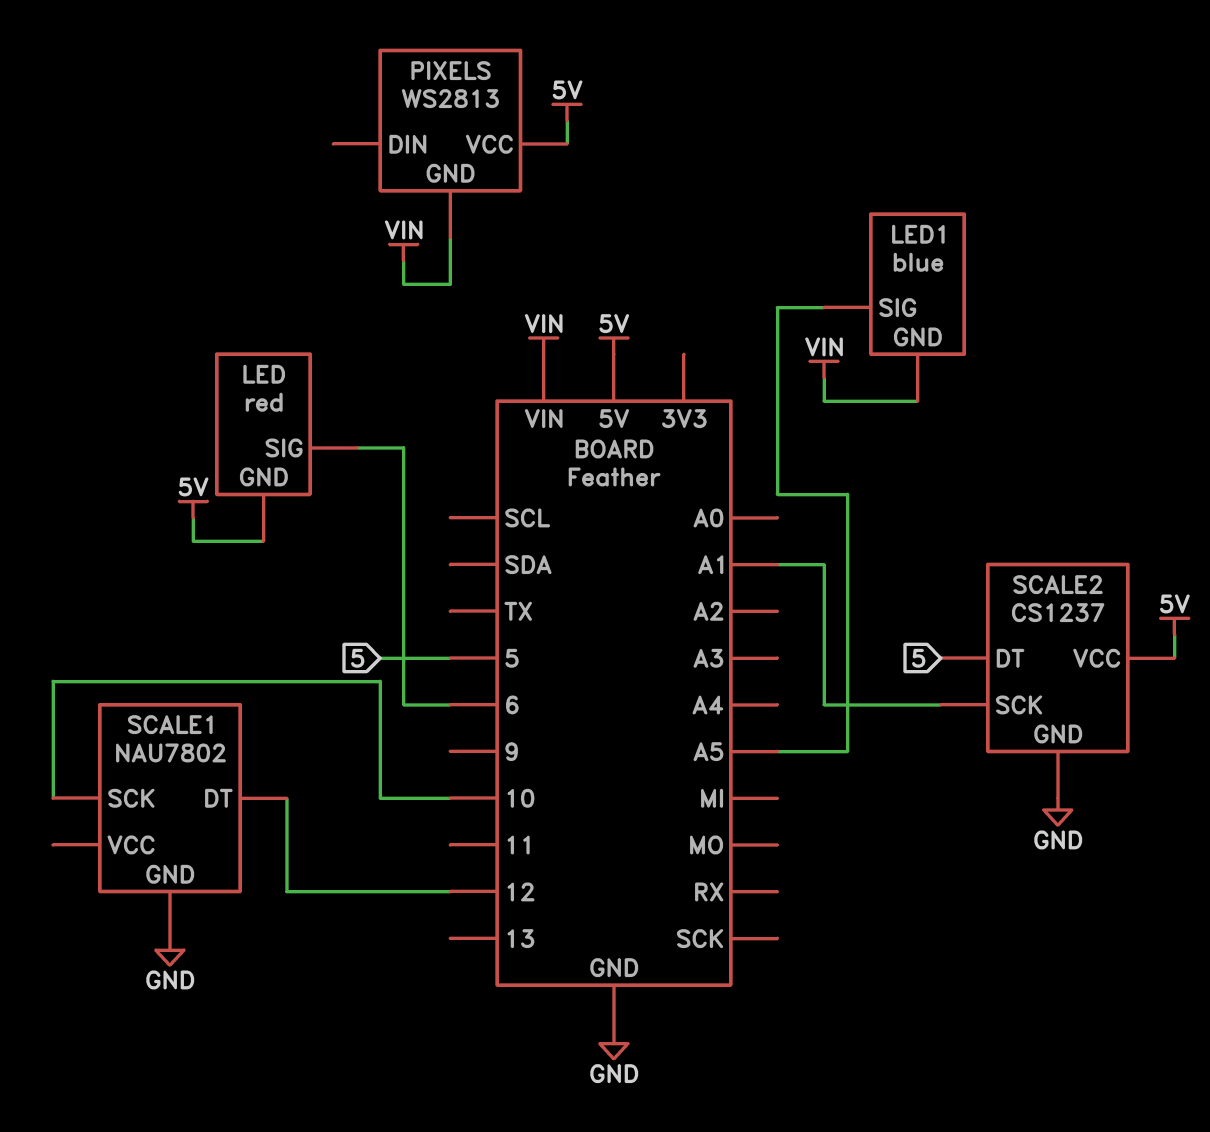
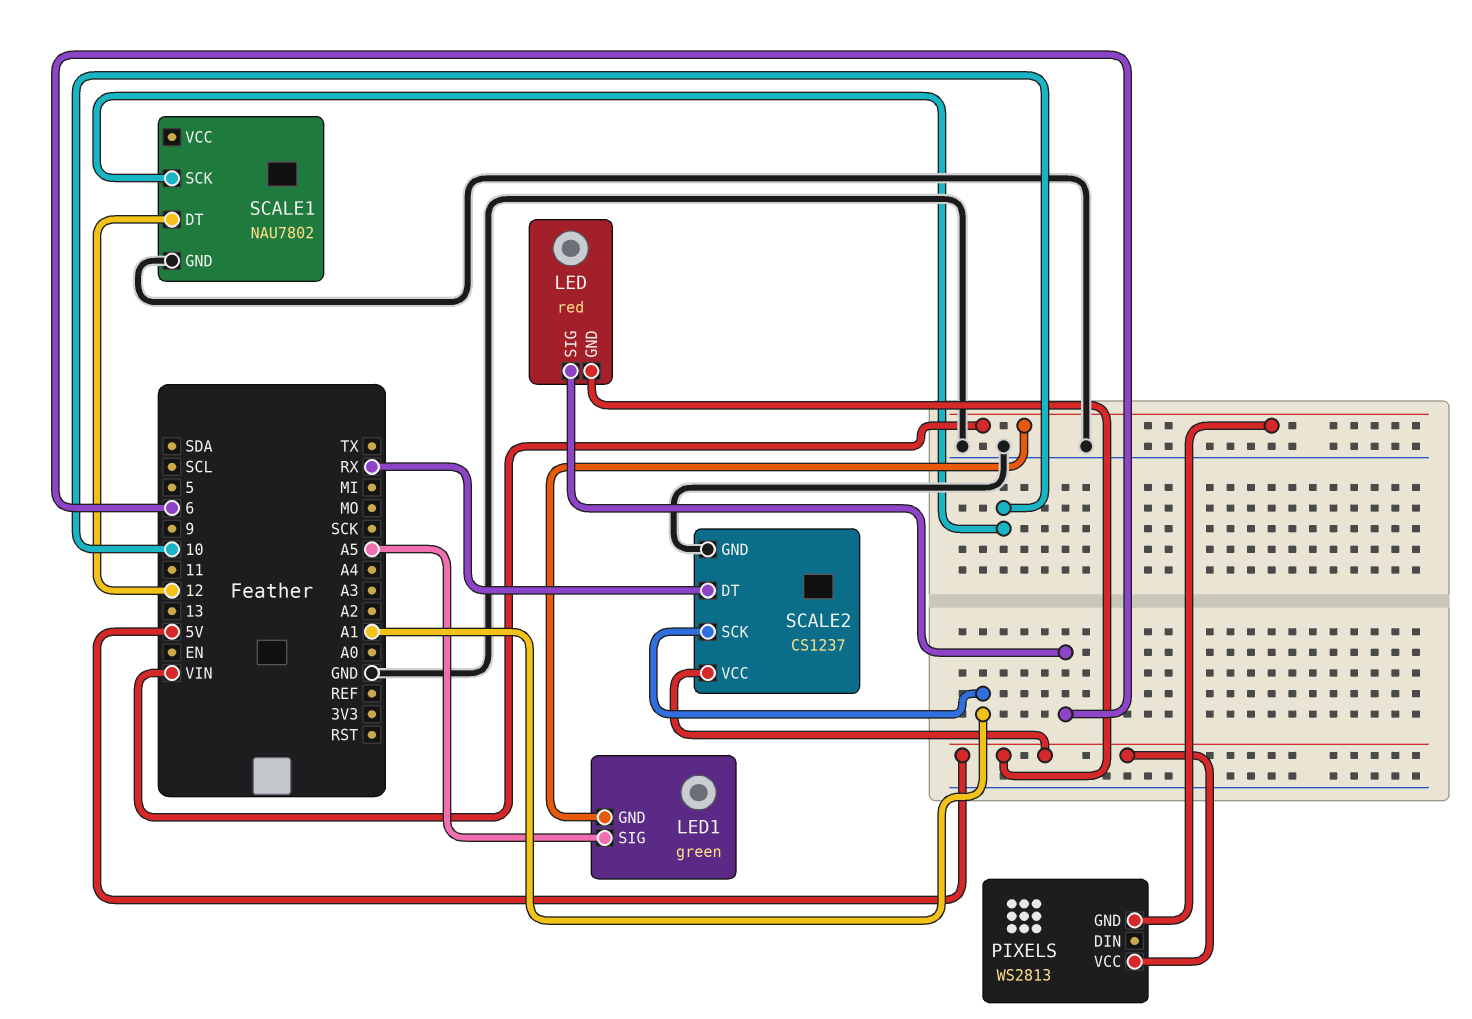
LED1: blue -> green
SCALE2 pin DT: 5 -> RX

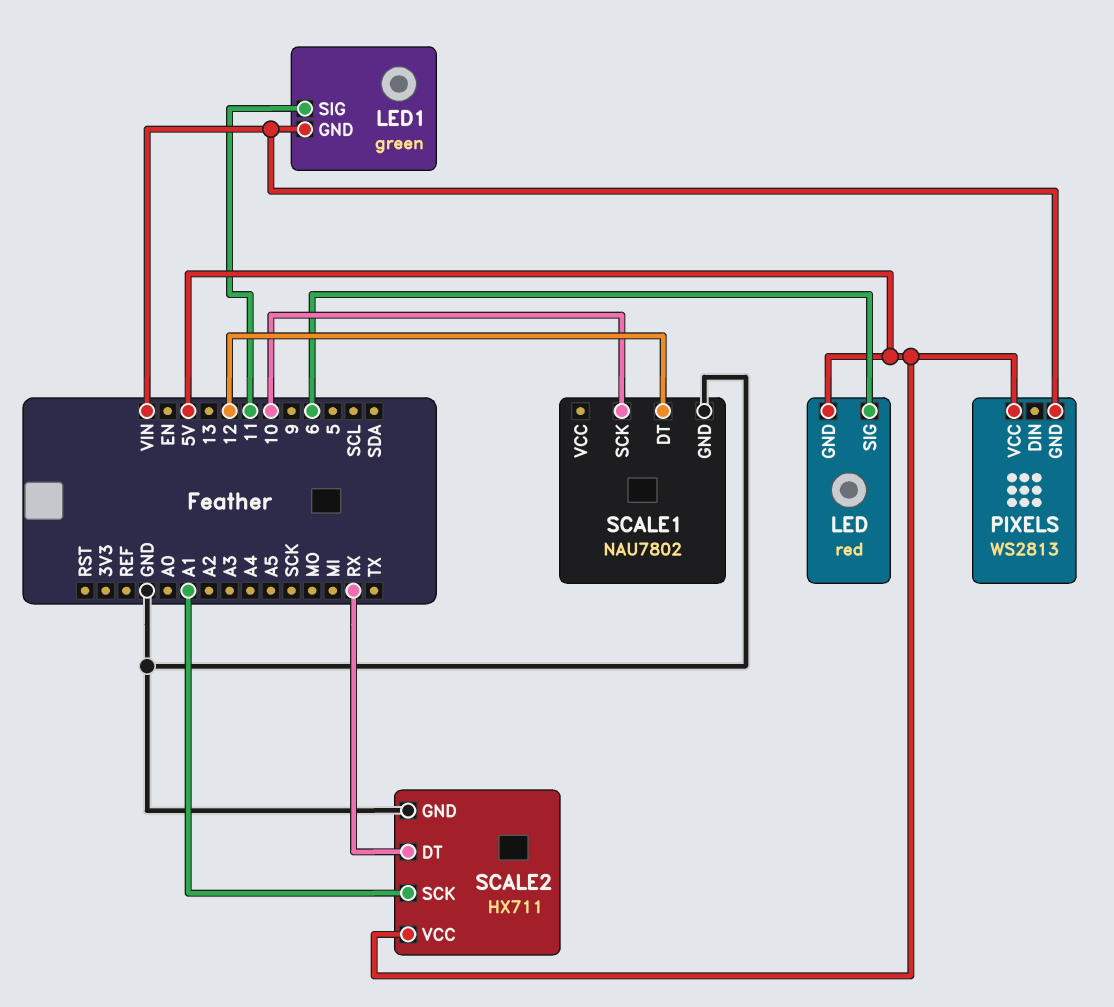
LED1 pin SIG: A5 -> 11
SCALE2: CS1237 -> HX711

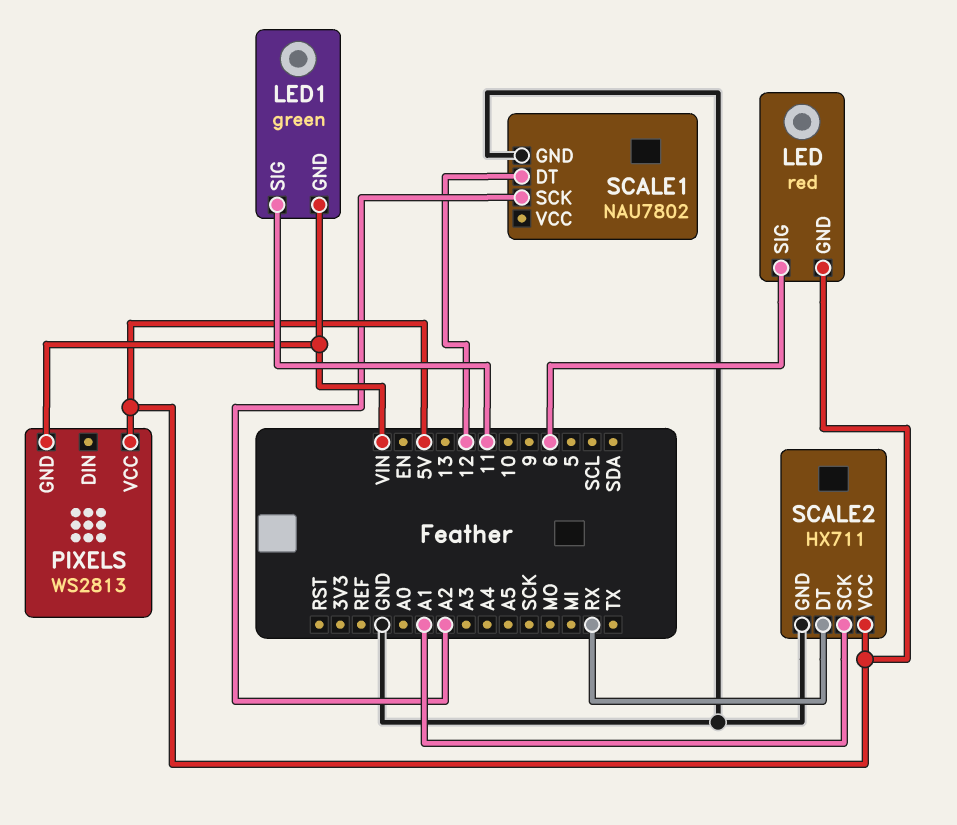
SCALE1 pin SCK: 10 -> A2

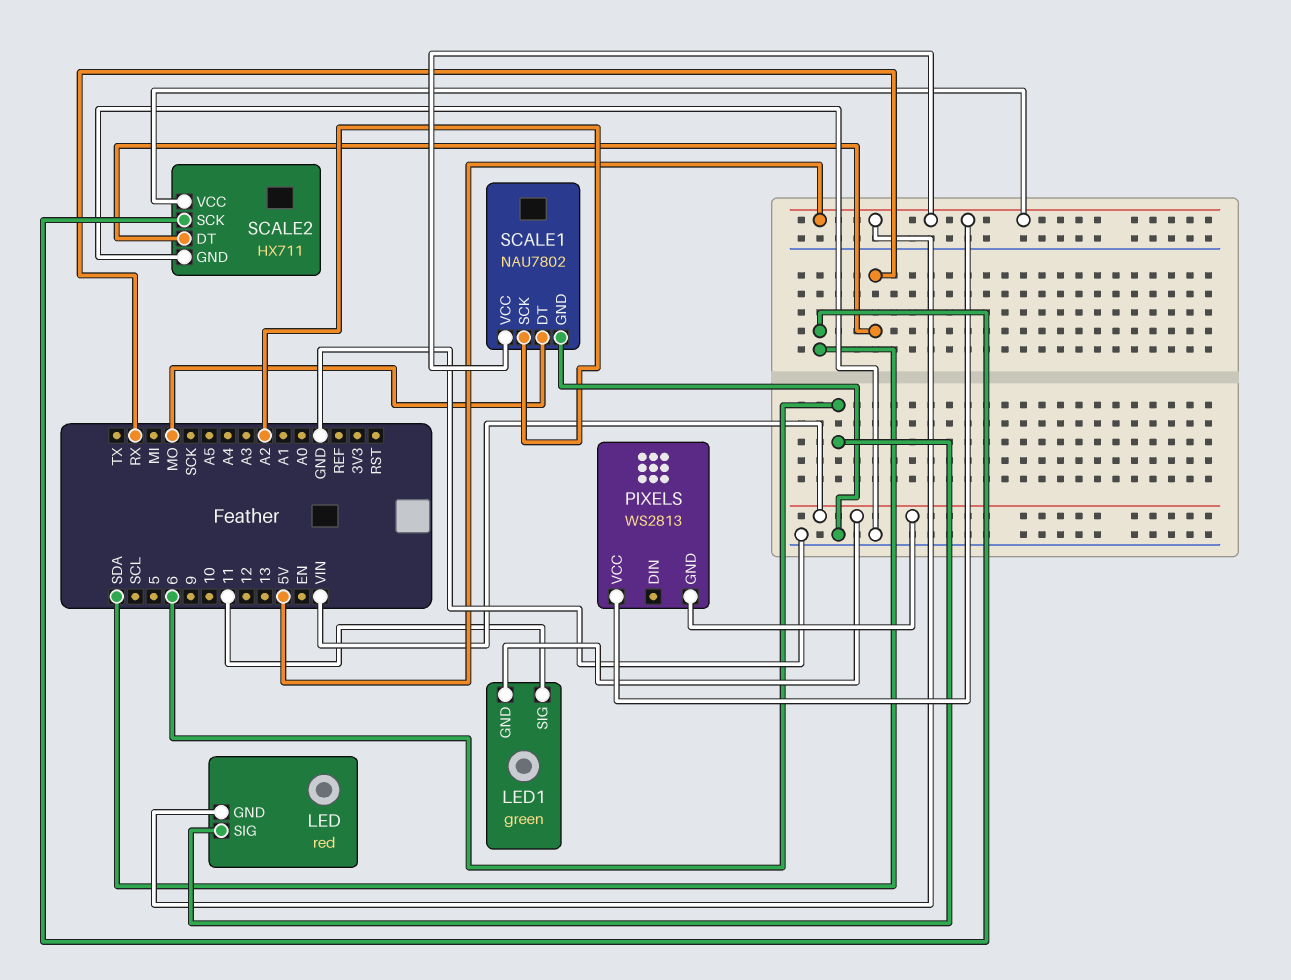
SCALE1 pin DT: 12 -> MO
SCALE1 pin VCC: none -> 5V
SCALE2 pin SCK: A1 -> SDA

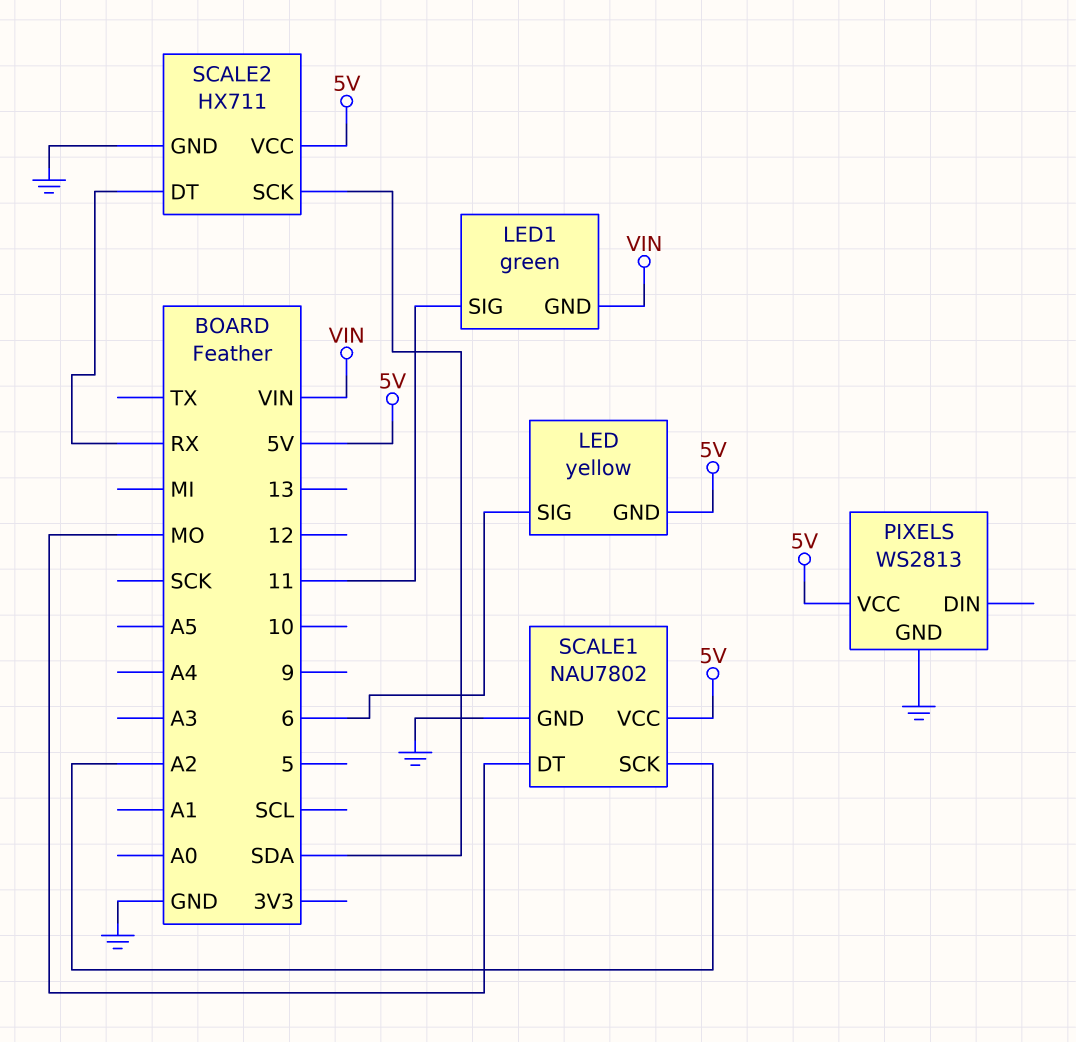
LED: red -> yellow
PIXELS pin GND: VIN -> GND

